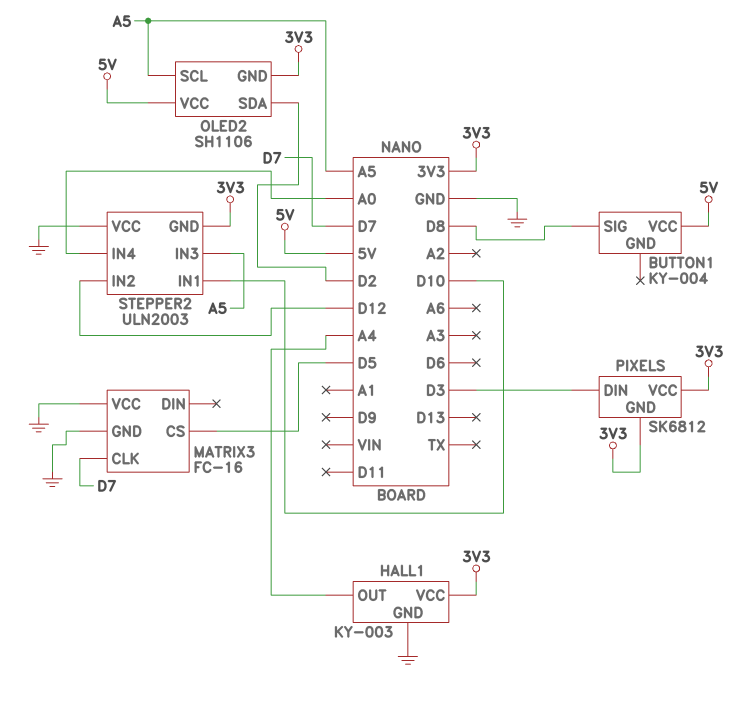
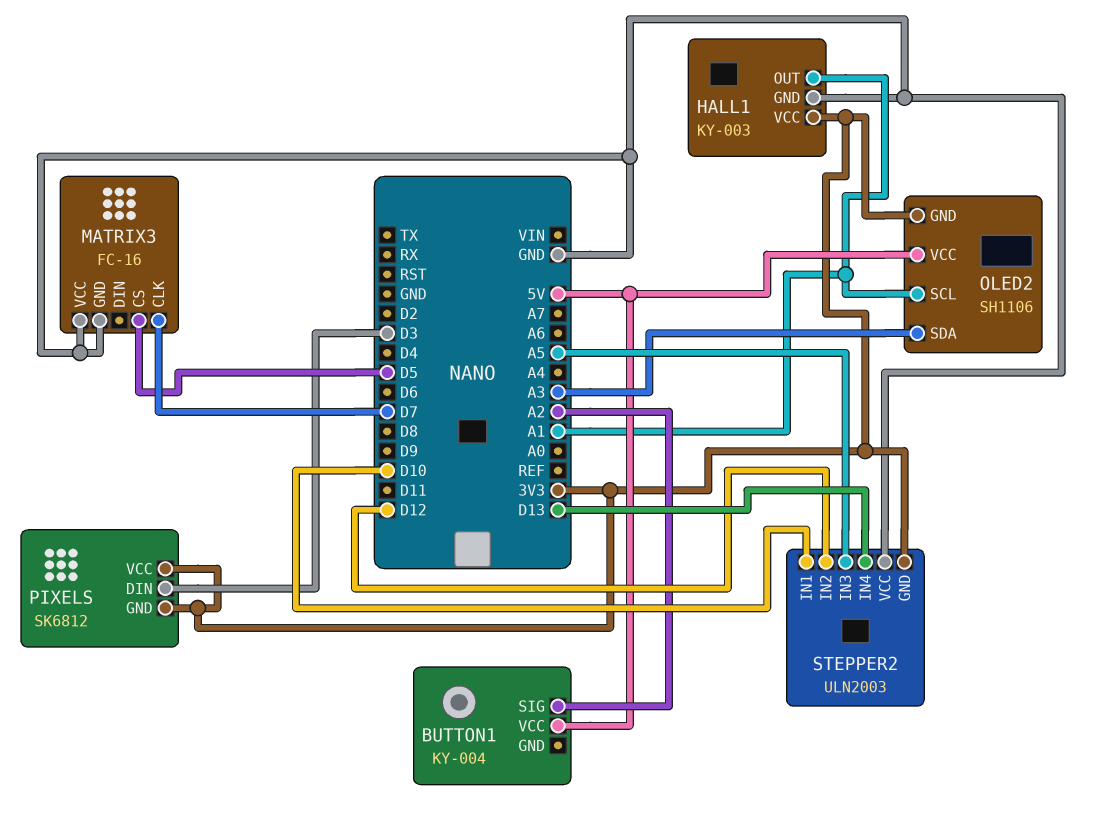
BUTTON1 pin SIG: D8 -> A2
HALL1 pin OUT: A4 -> A1
OLED2 pin SCL: A5 -> A1
OLED2 pin SDA: D2 -> A3
STEPPER2 pin IN4: A0 -> D13

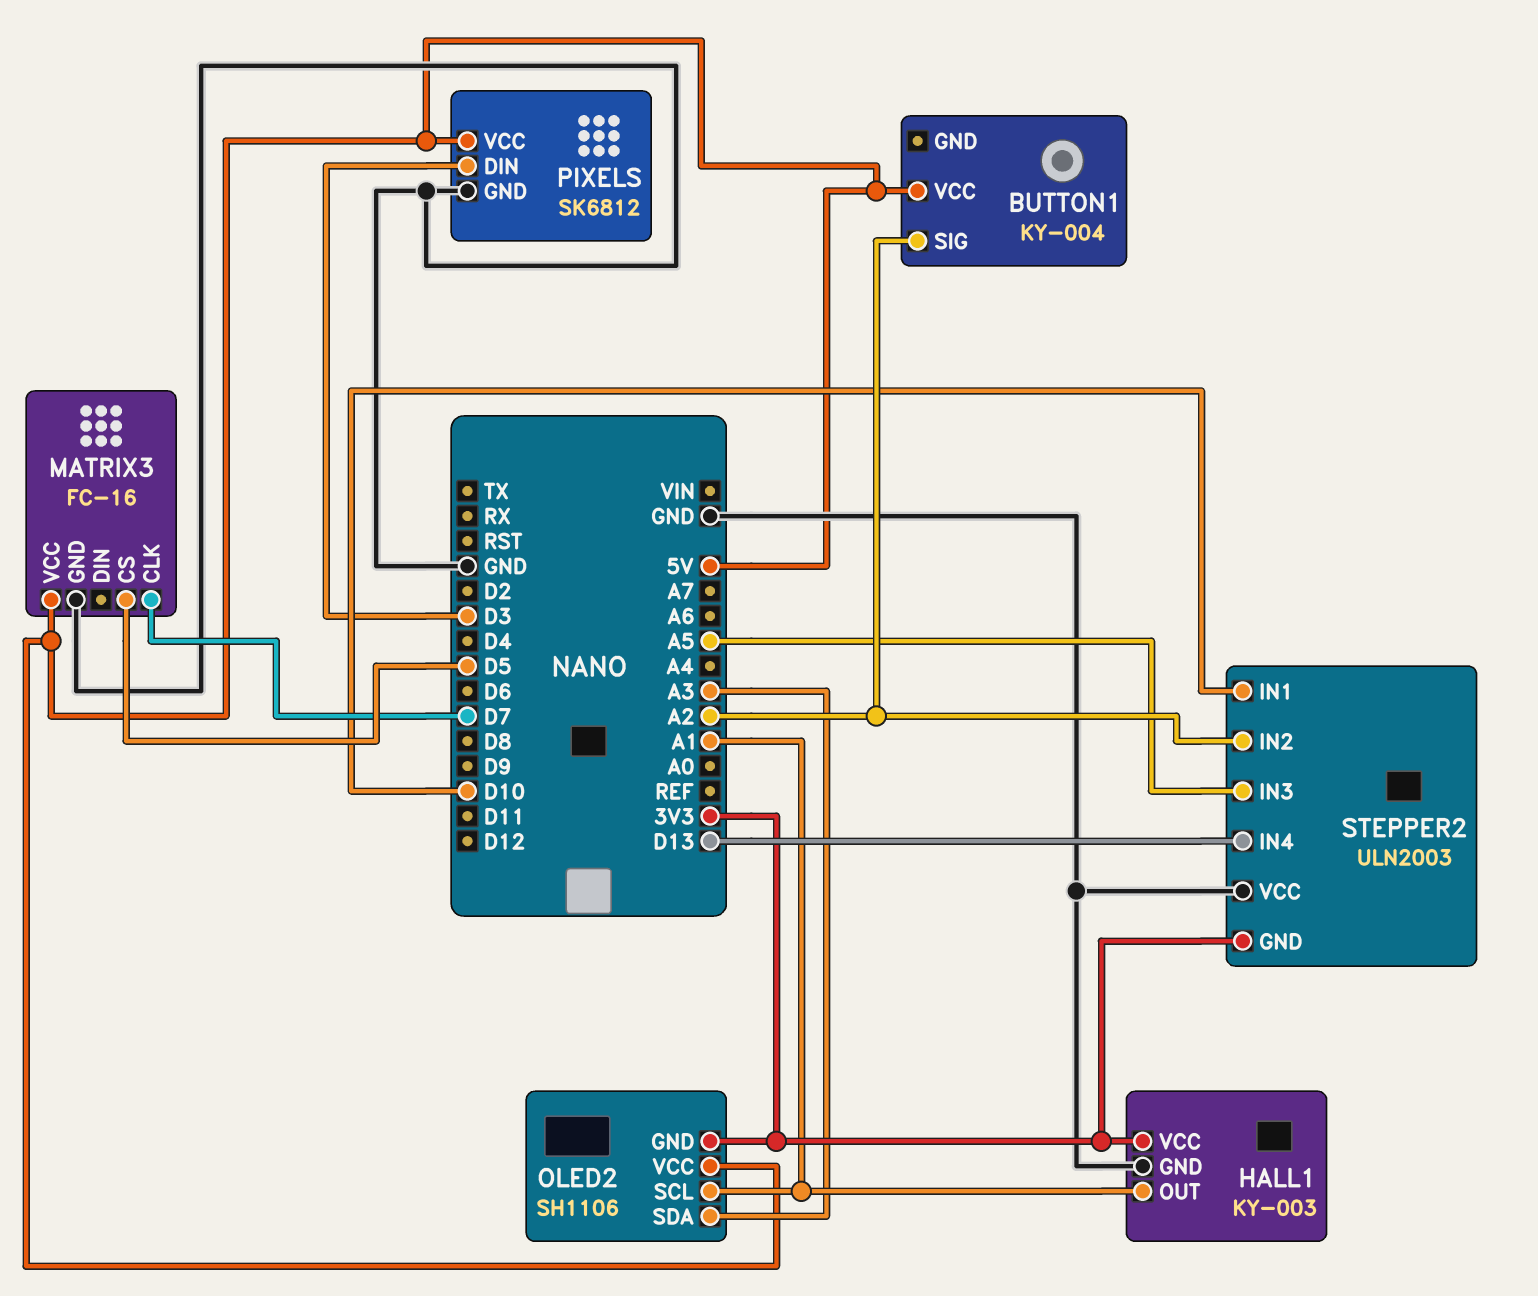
MATRIX3 pin VCC: GND -> 5V
PIXELS pin GND: 3V3 -> GND
PIXELS pin VCC: 3V3 -> 5V
STEPPER2 pin IN2: D12 -> A2

